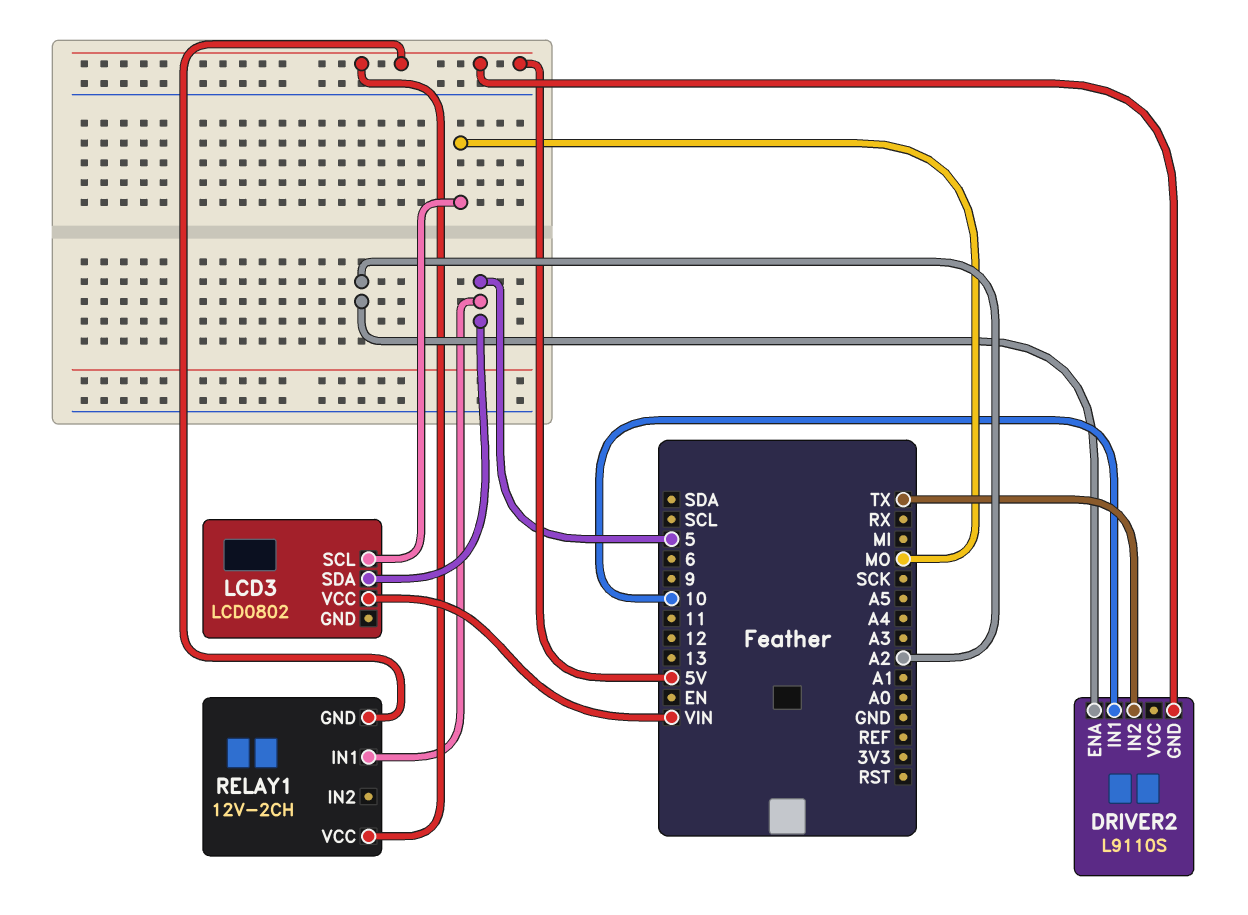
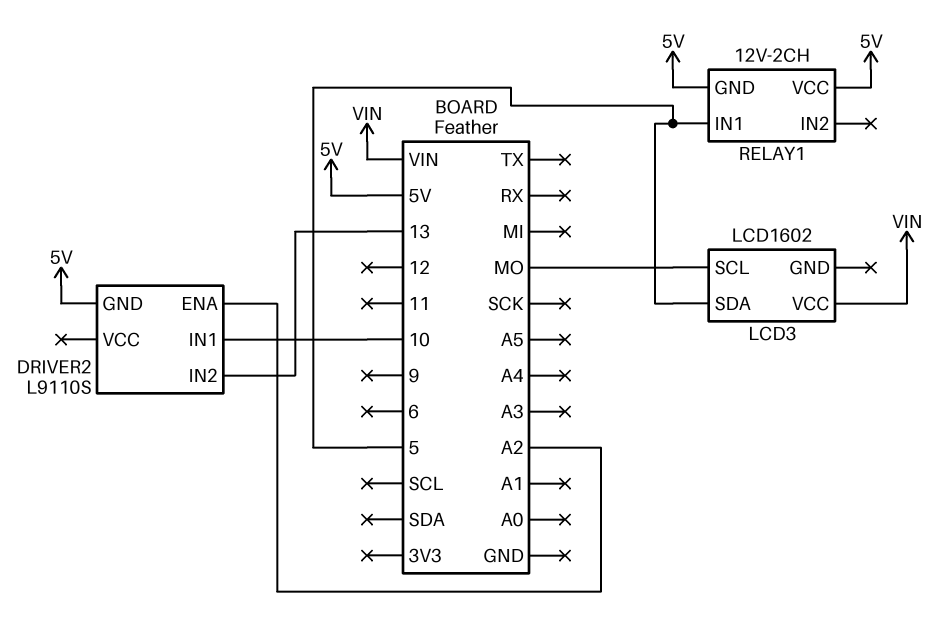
DRIVER2 pin IN2: TX -> 13
LCD3: LCD0802 -> LCD1602

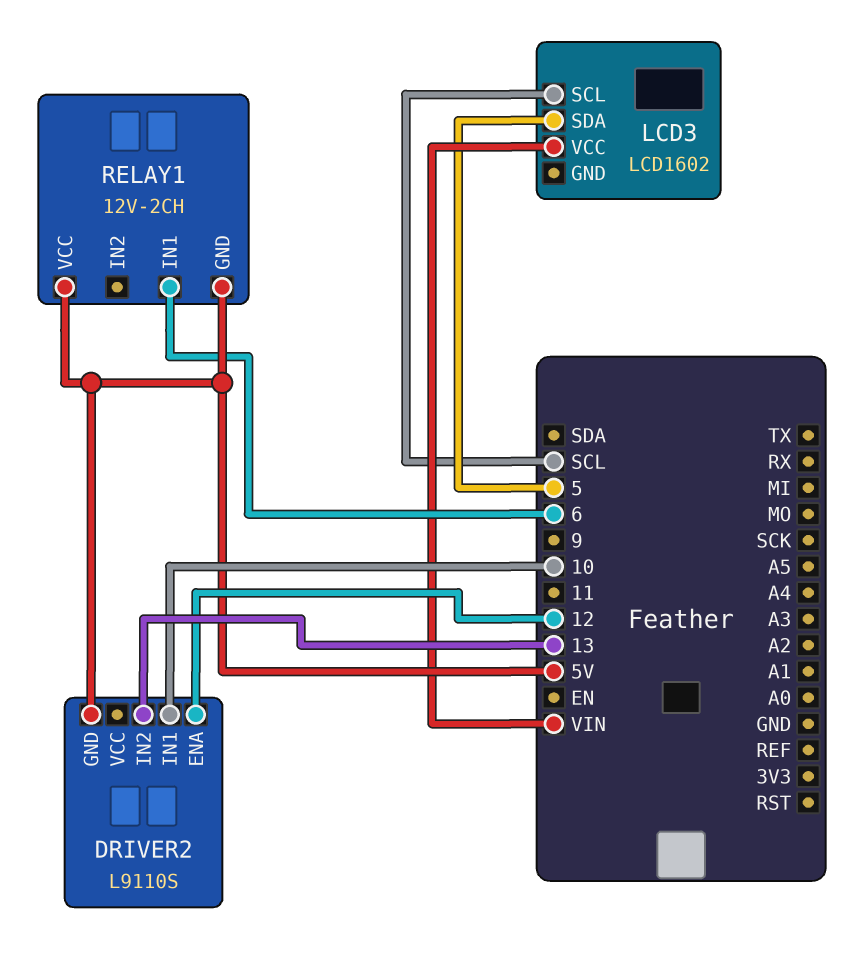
DRIVER2 pin ENA: A2 -> 12
LCD3 pin SCL: MO -> SCL
RELAY1 pin IN1: 5 -> 6

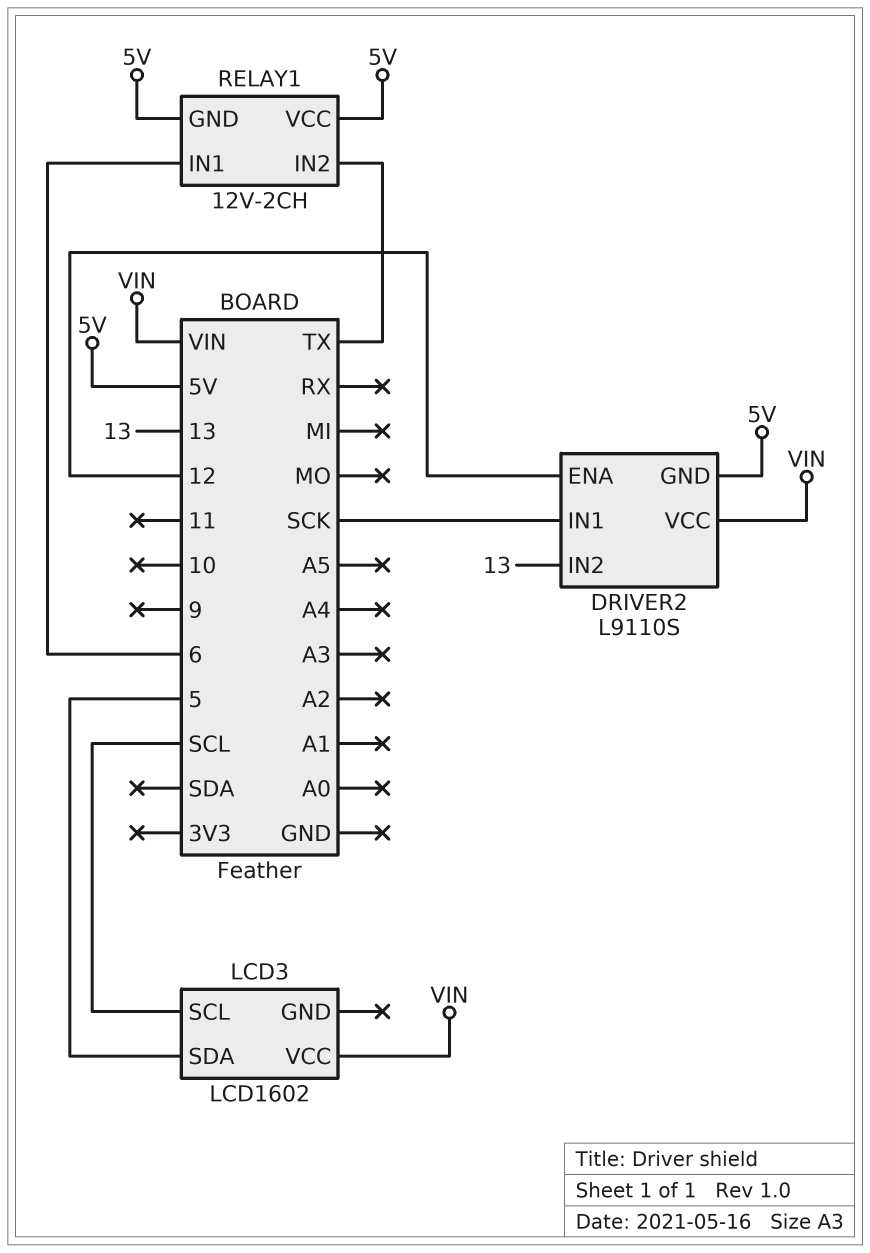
DRIVER2 pin IN1: 10 -> SCK
DRIVER2 pin VCC: none -> VIN
RELAY1 pin IN2: none -> TX

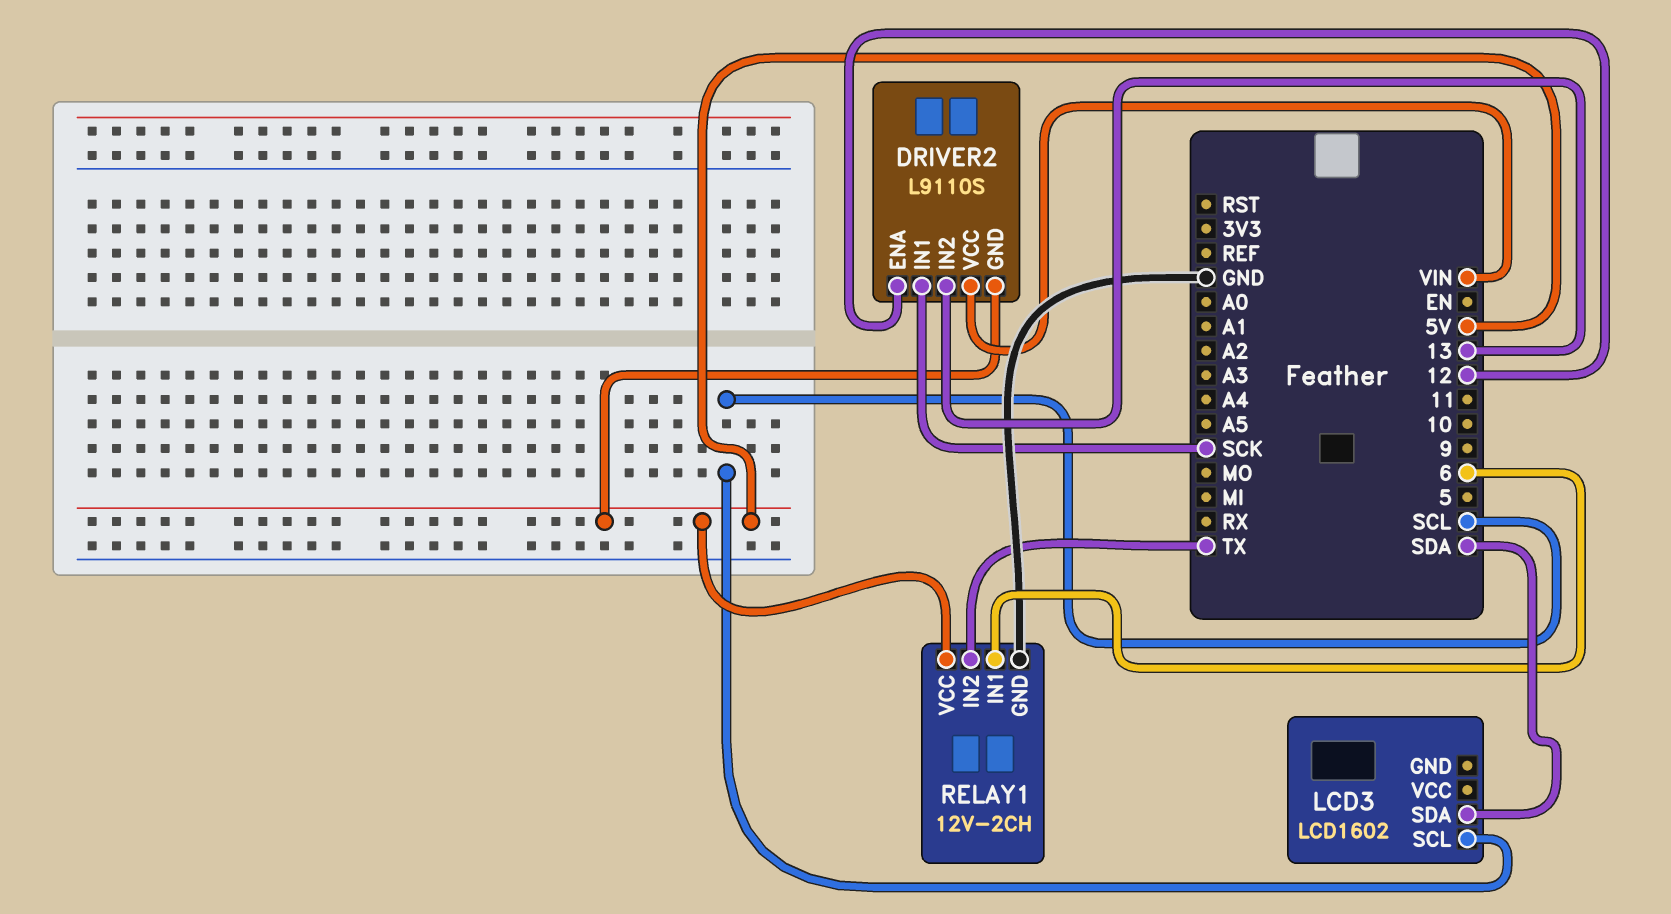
LCD3 pin SDA: 5 -> SDA
LCD3 pin VCC: VIN -> none
RELAY1 pin GND: 5V -> GND

